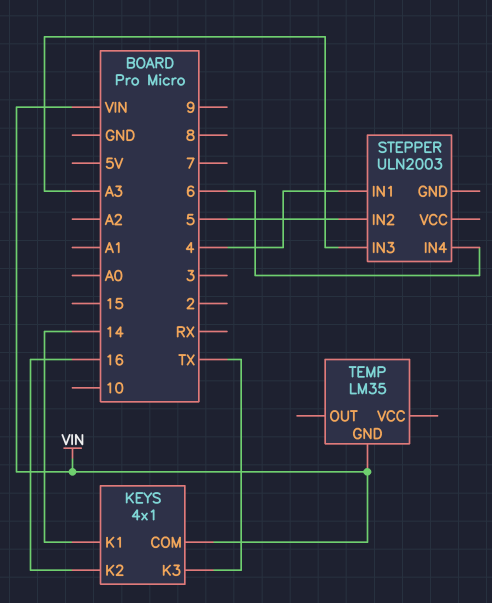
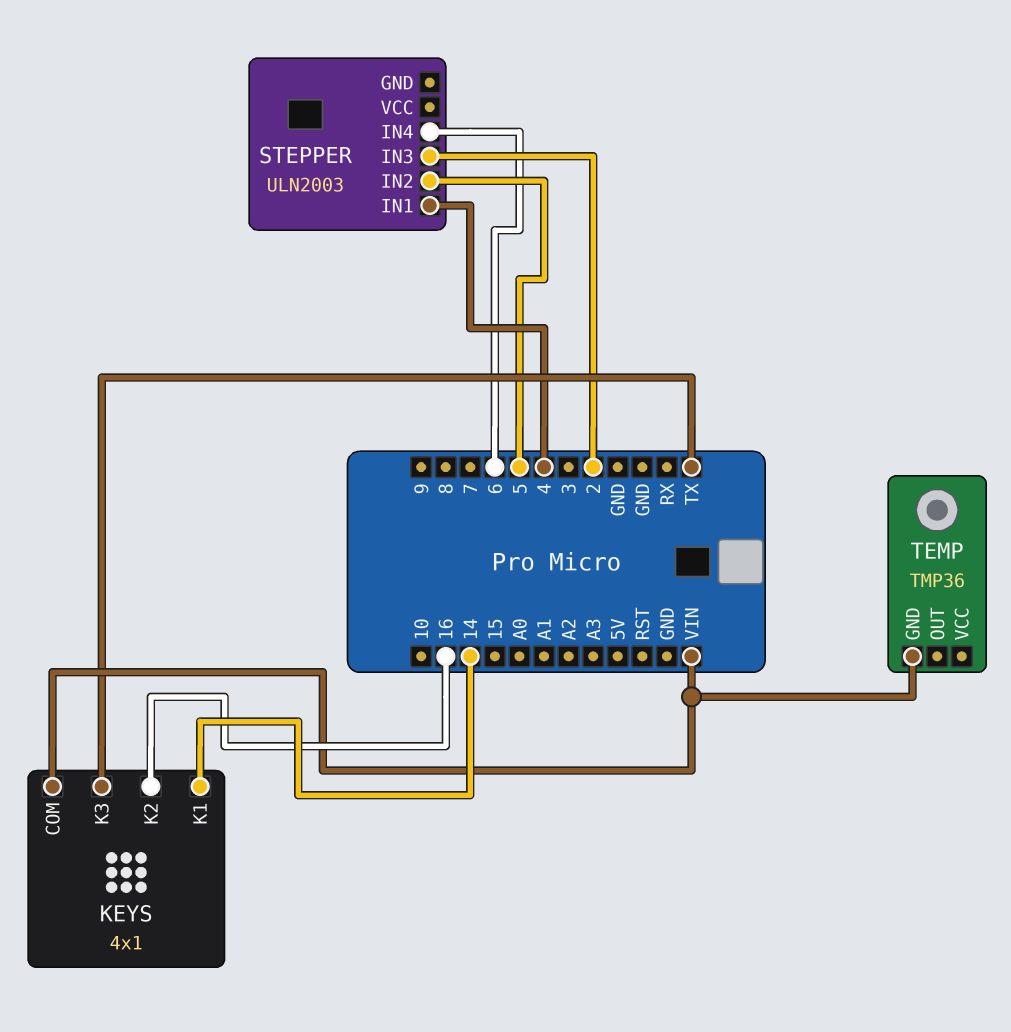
STEPPER pin IN3: A3 -> 2
TEMP: LM35 -> TMP36

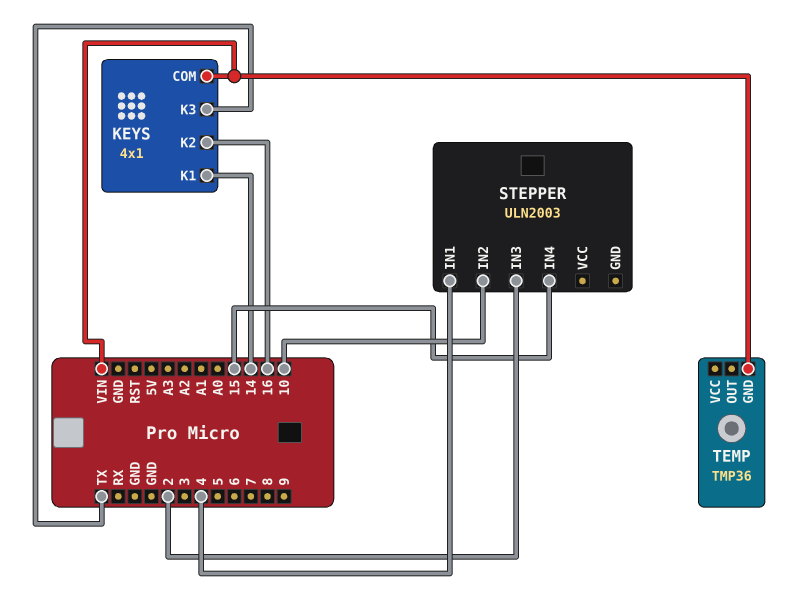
STEPPER pin IN2: 5 -> 10
STEPPER pin IN4: 6 -> 15

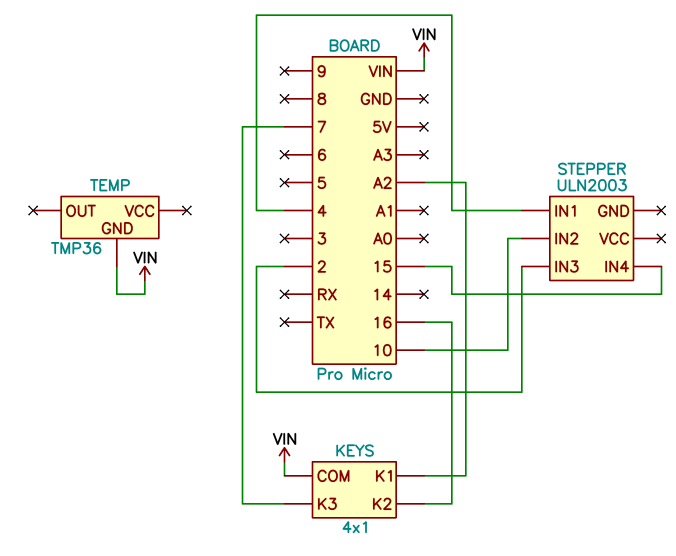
KEYS pin K1: 14 -> A2
KEYS pin K3: TX -> 7

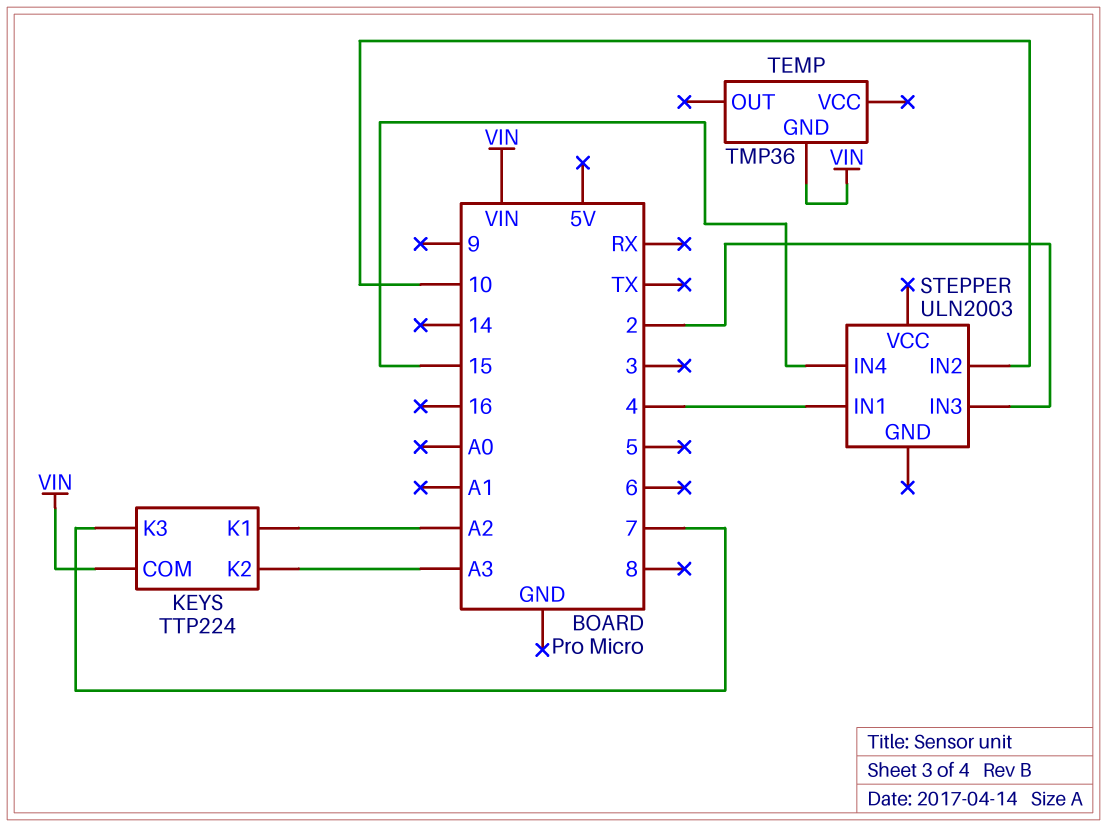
KEYS: 4x1 -> TTP224
KEYS pin K2: 16 -> A3

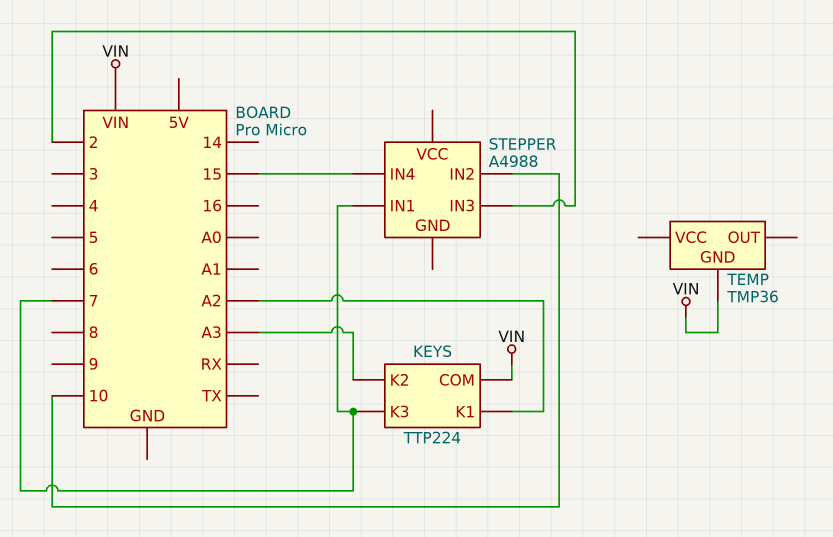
STEPPER: ULN2003 -> A4988
STEPPER pin IN1: 4 -> 7

